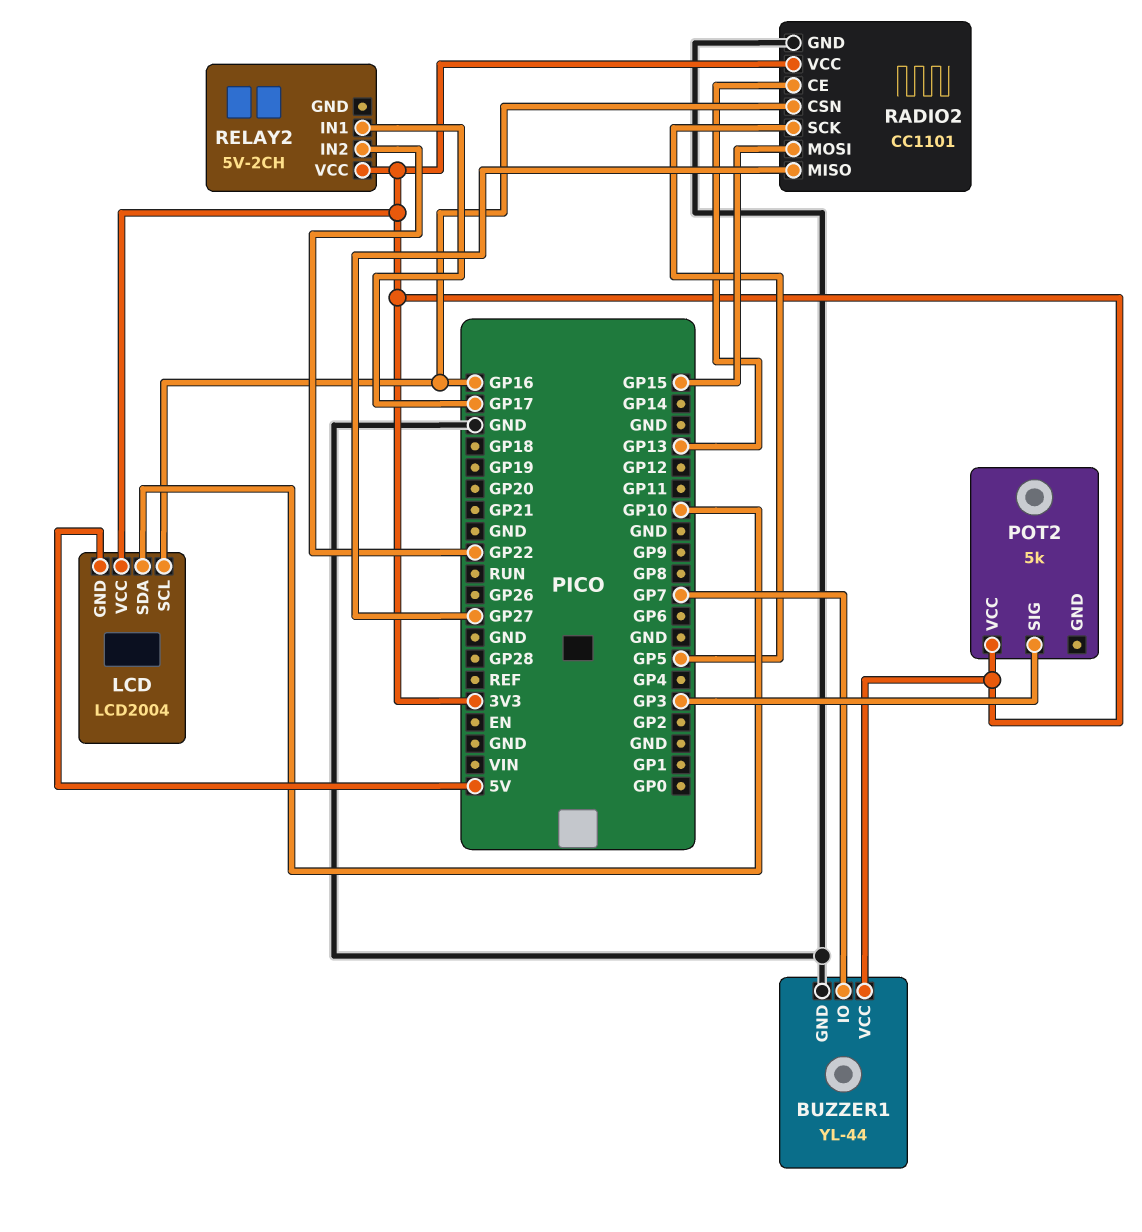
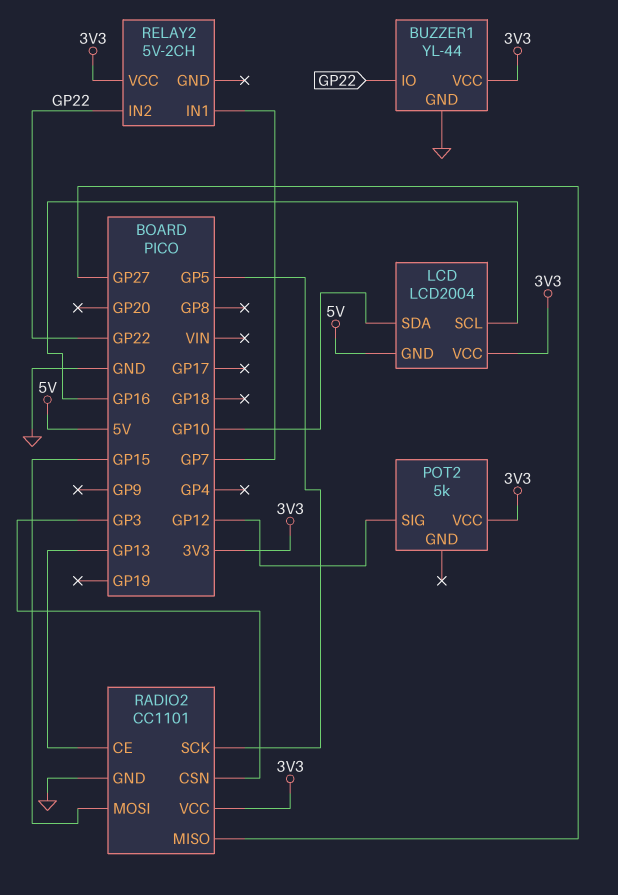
BUZZER1 pin IO: GP7 -> GP22
POT2 pin SIG: GP3 -> GP12
RADIO2 pin CSN: GP16 -> GP3
RELAY2 pin IN1: GP17 -> GP7

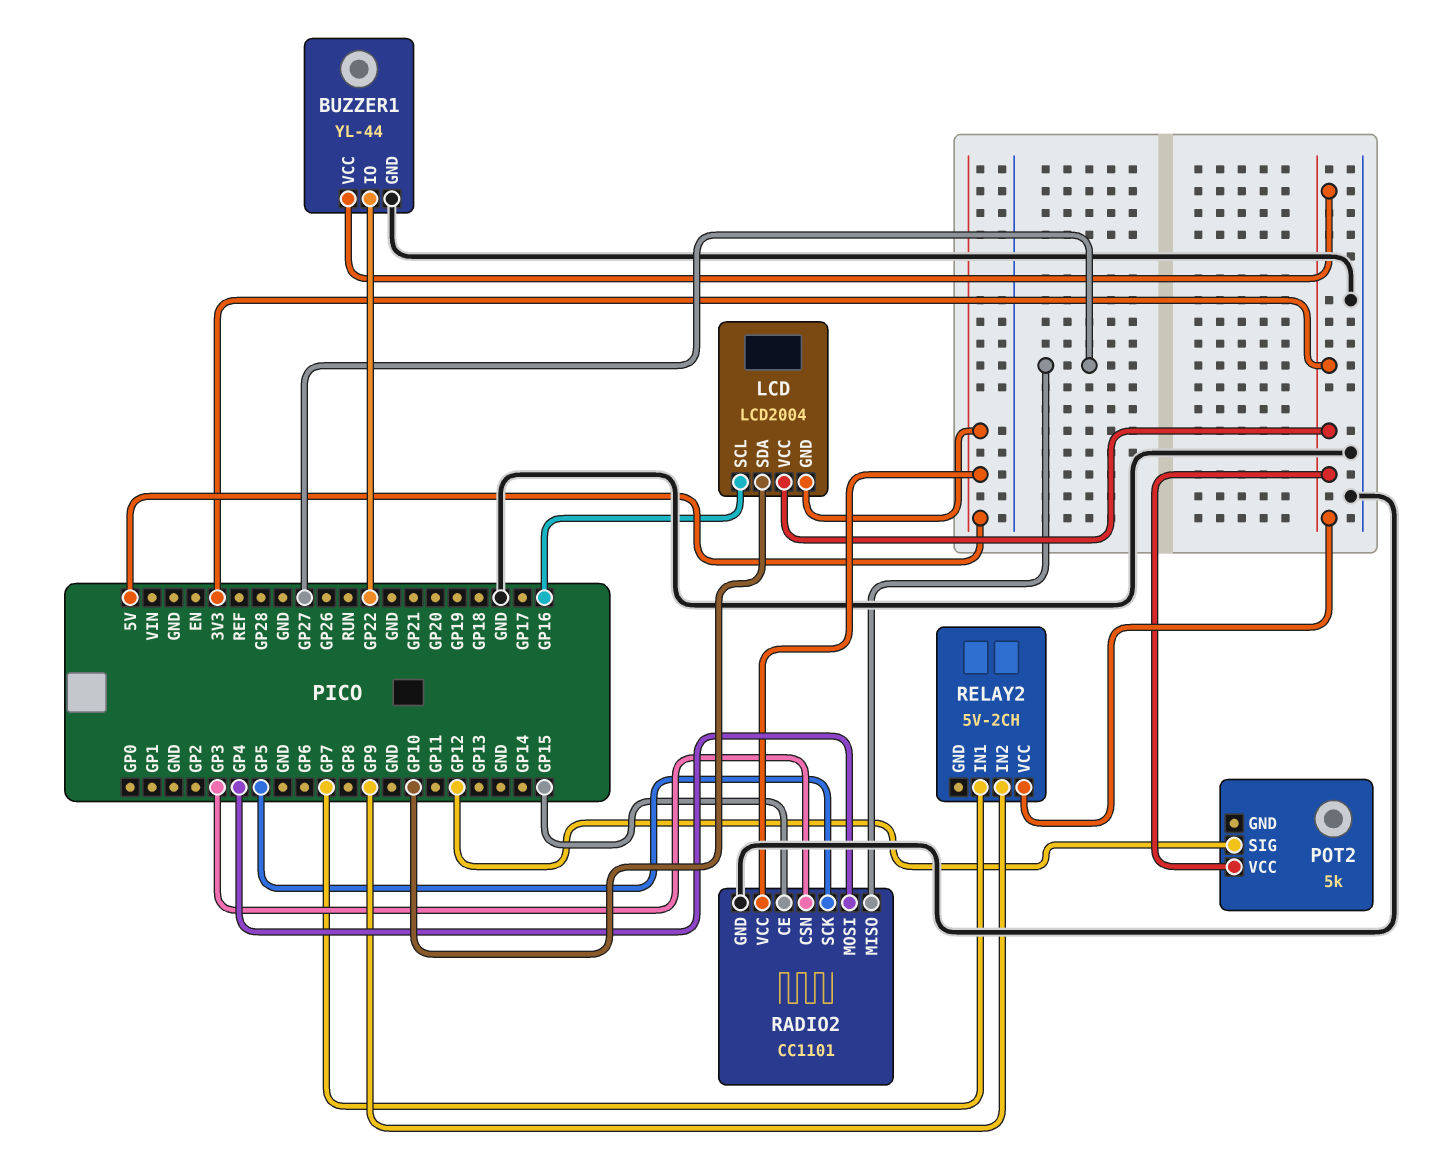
RADIO2 pin CE: GP13 -> GP15
RADIO2 pin MOSI: GP15 -> GP4
RADIO2 pin VCC: 3V3 -> 5V
RELAY2 pin IN2: GP22 -> GP9

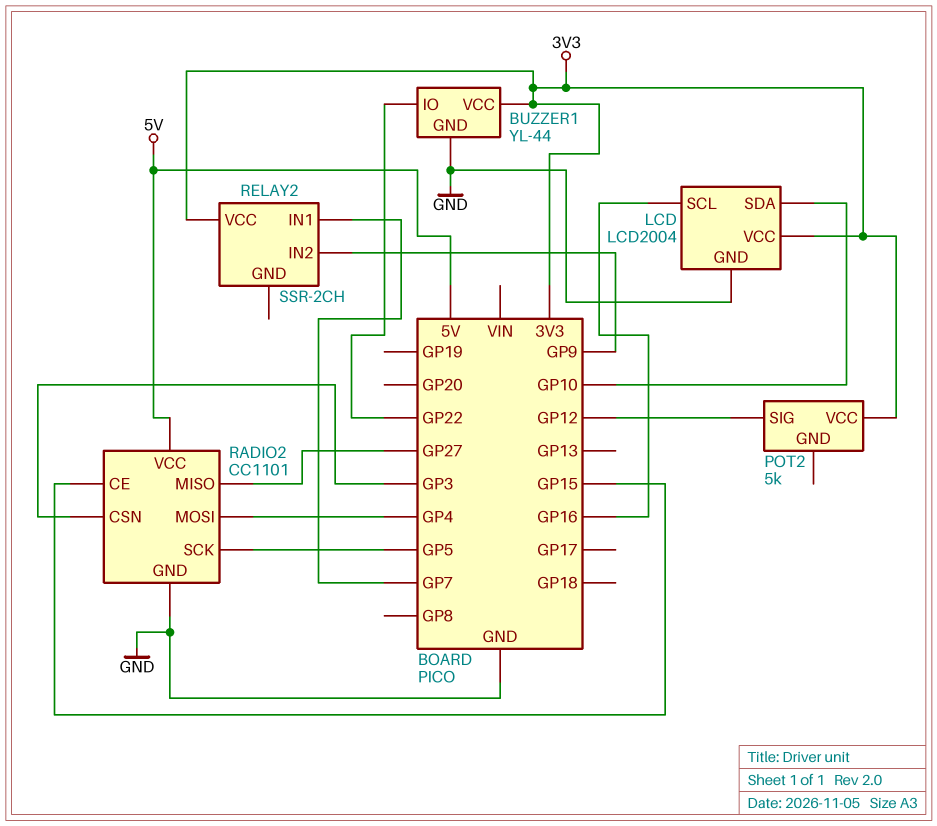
LCD pin GND: 5V -> GND
RELAY2: 5V-2CH -> SSR-2CH

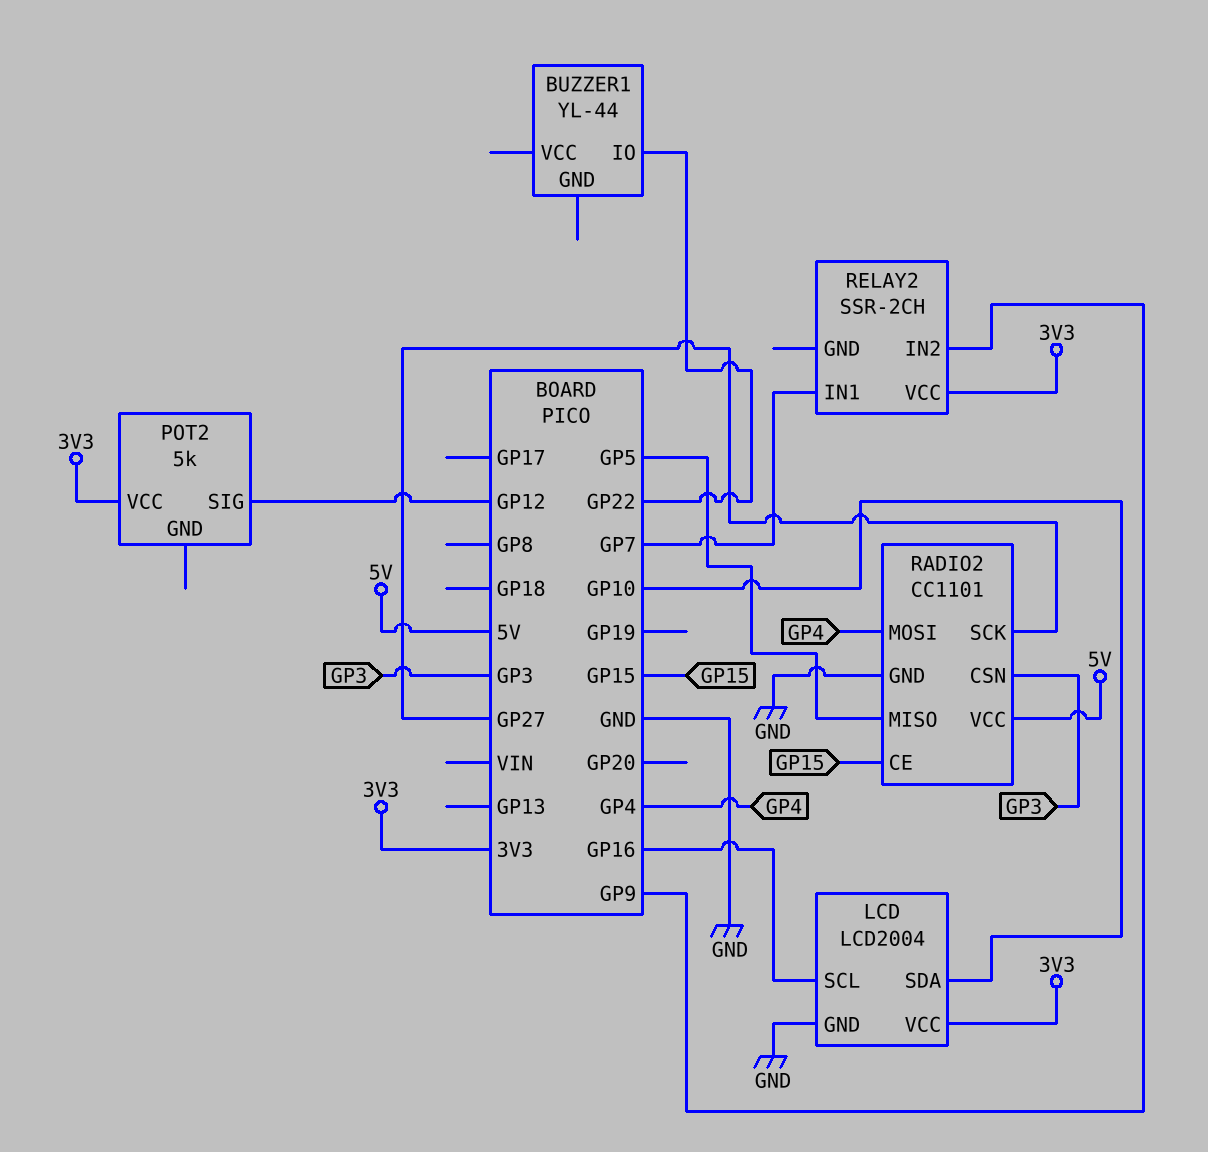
BUZZER1 pin GND: GND -> none
BUZZER1 pin VCC: 3V3 -> none
RADIO2 pin MISO: GP27 -> GP5
RADIO2 pin SCK: GP5 -> GP27

